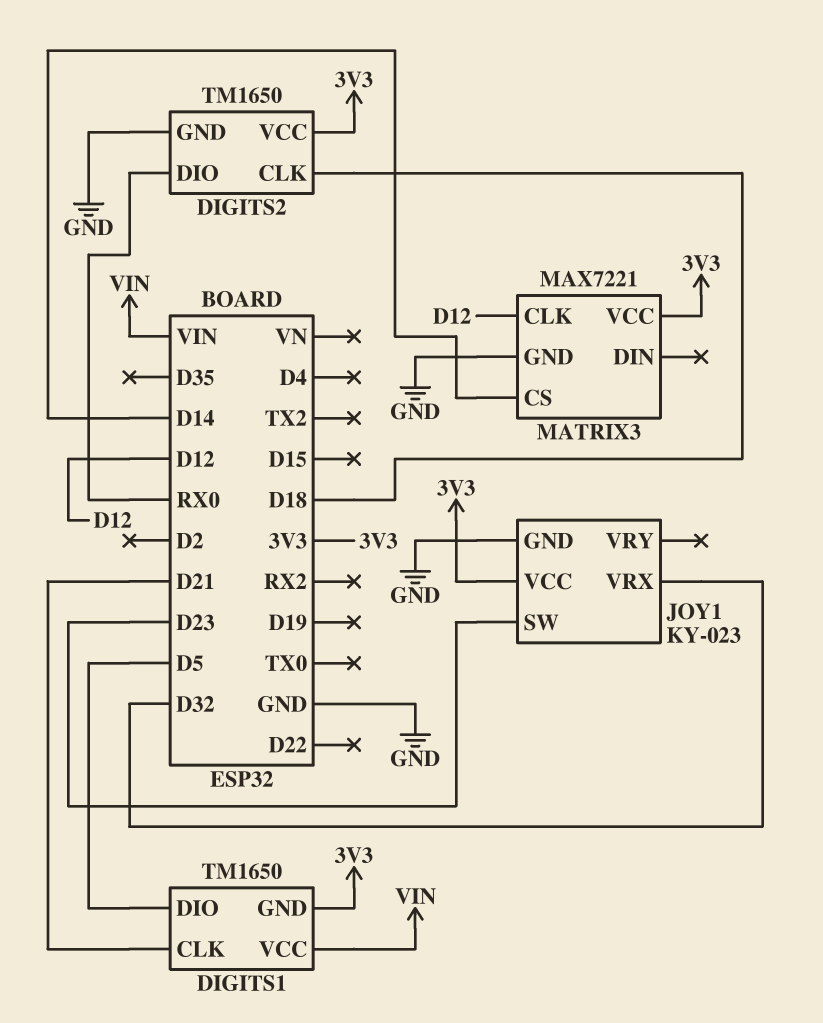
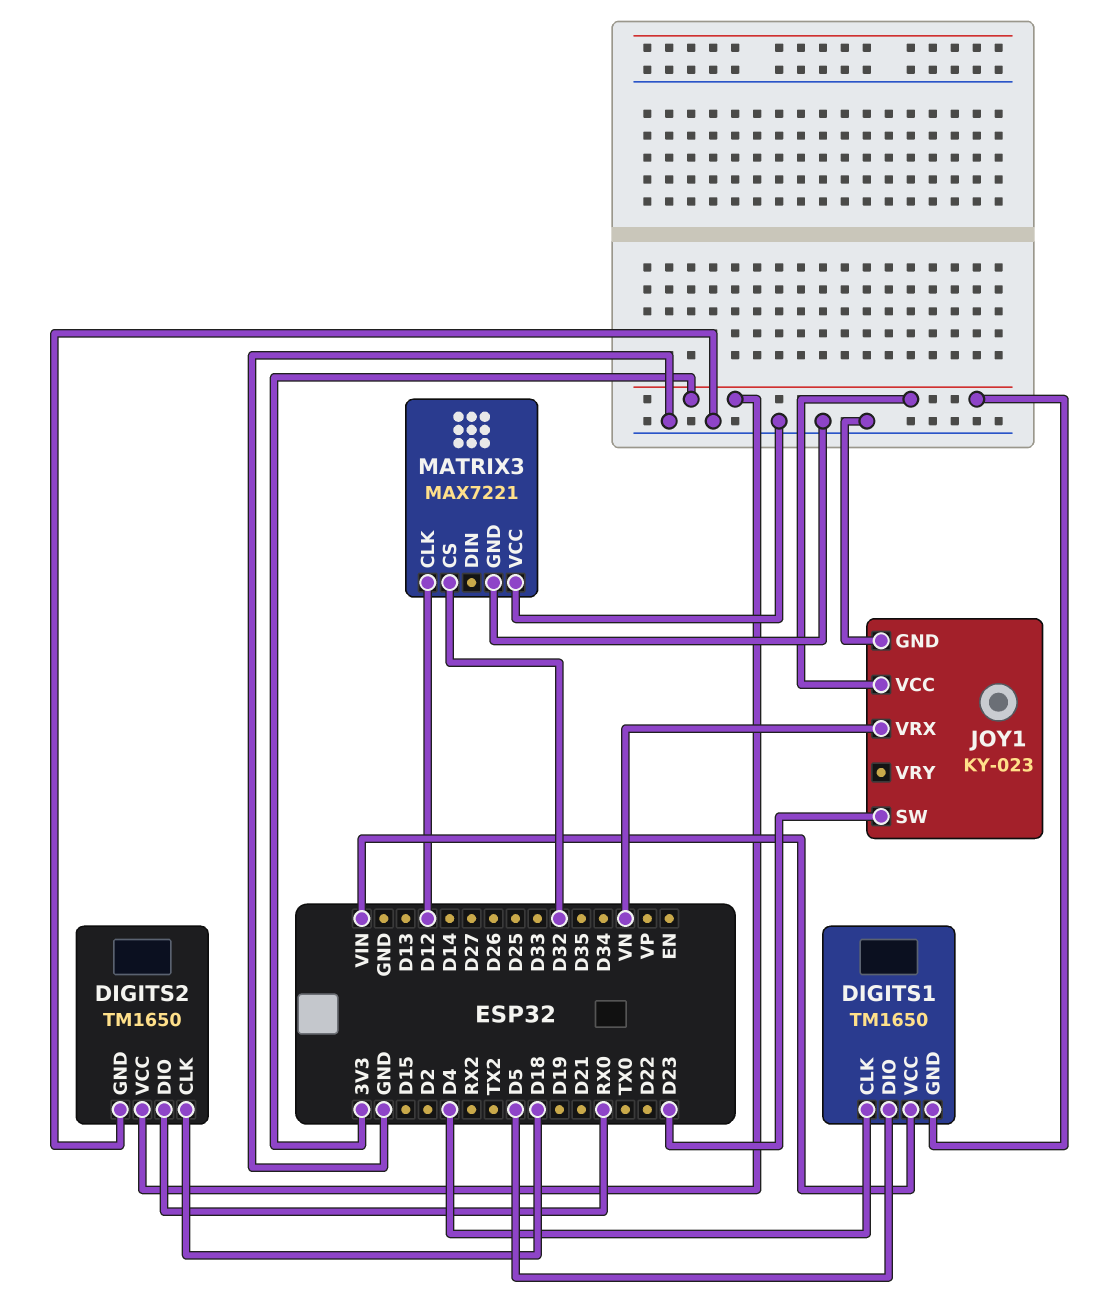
DIGITS1 pin CLK: D21 -> D4
JOY1 pin VRX: D32 -> VN
MATRIX3 pin CS: D14 -> D32
MATRIX3 pin VCC: 3V3 -> GND

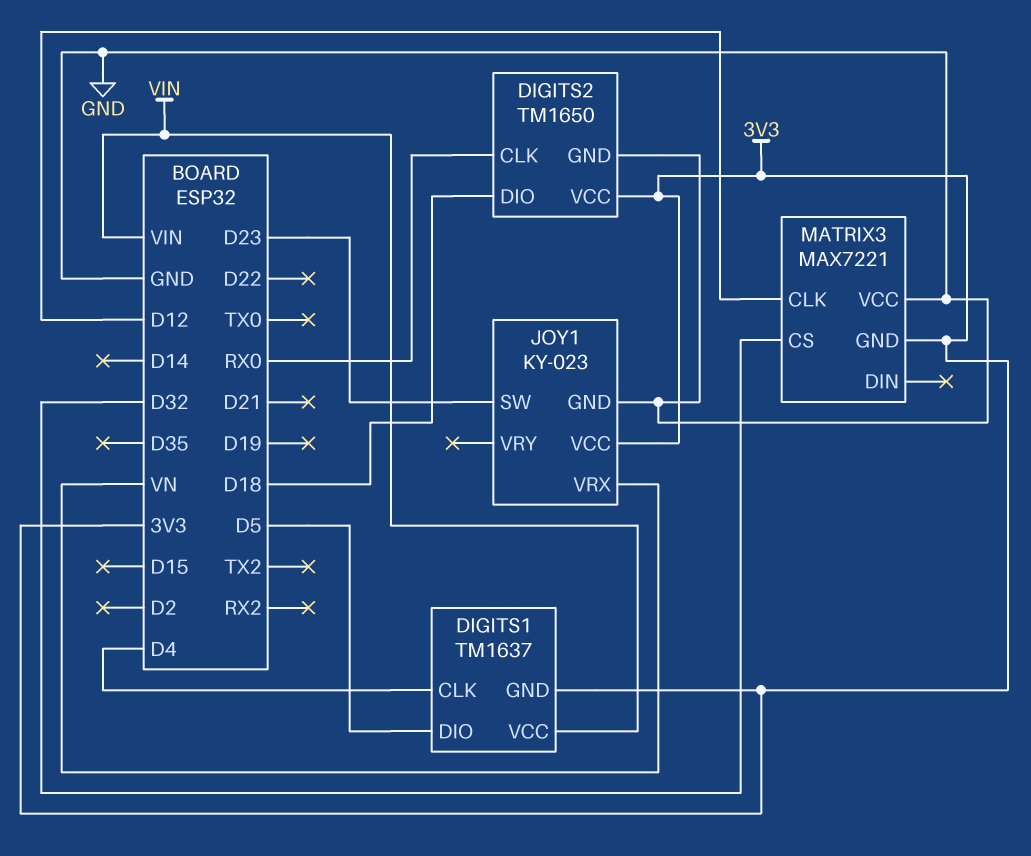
DIGITS1: TM1650 -> TM1637
DIGITS2 pin CLK: D18 -> RX0
DIGITS2 pin DIO: RX0 -> D18
MATRIX3 pin GND: GND -> 3V3

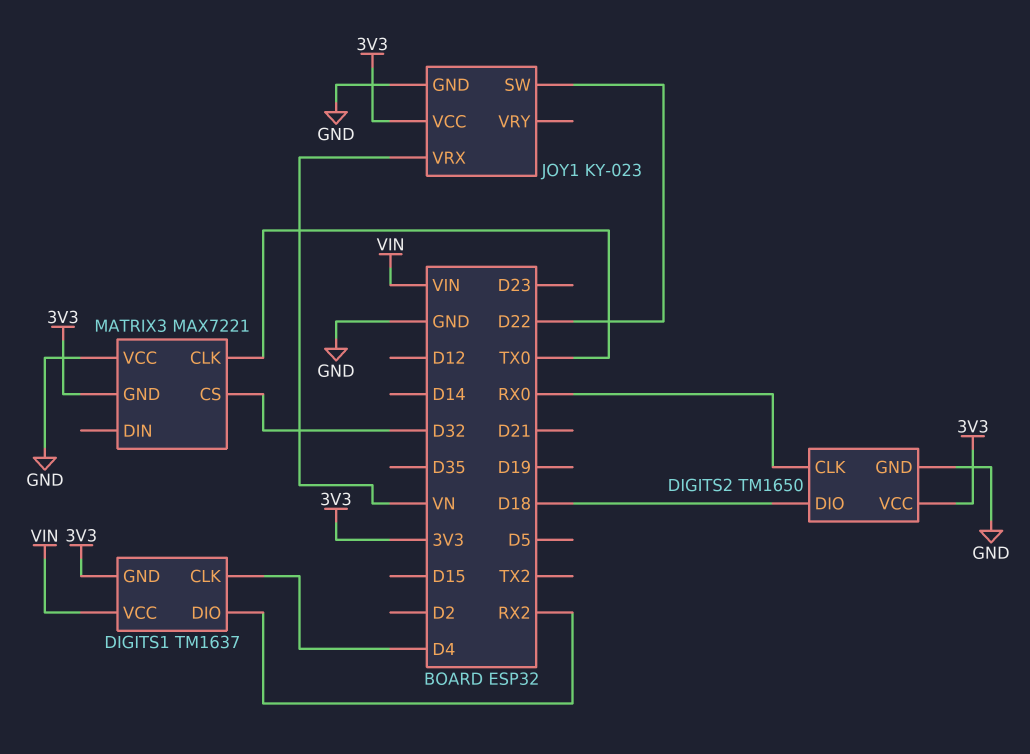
DIGITS1 pin DIO: D5 -> RX2
JOY1 pin SW: D23 -> D22
MATRIX3 pin CLK: D12 -> TX0

